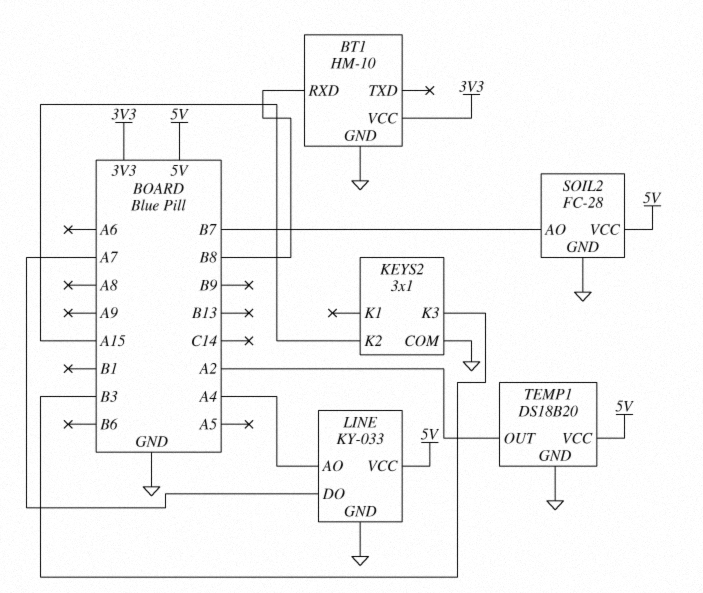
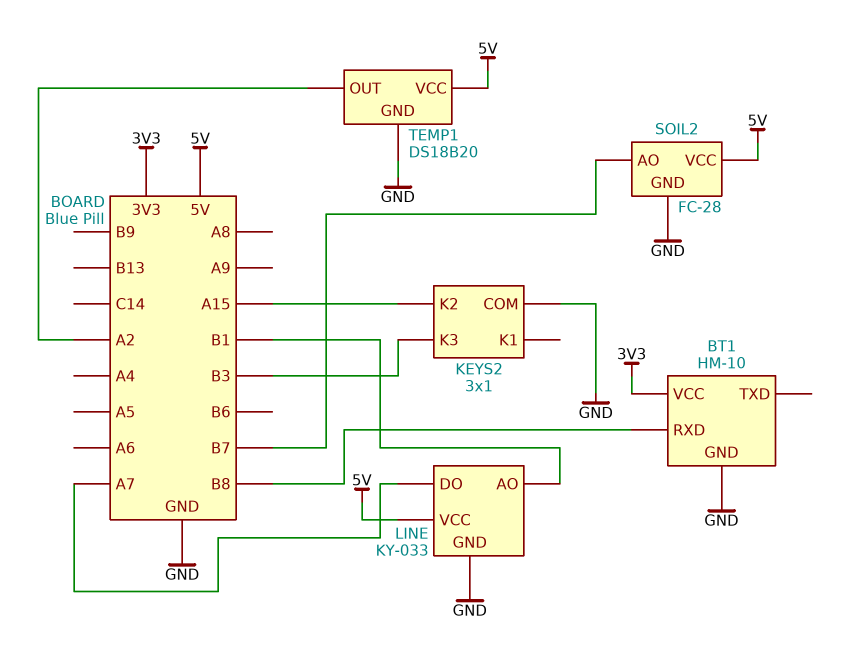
LINE pin AO: A4 -> B1

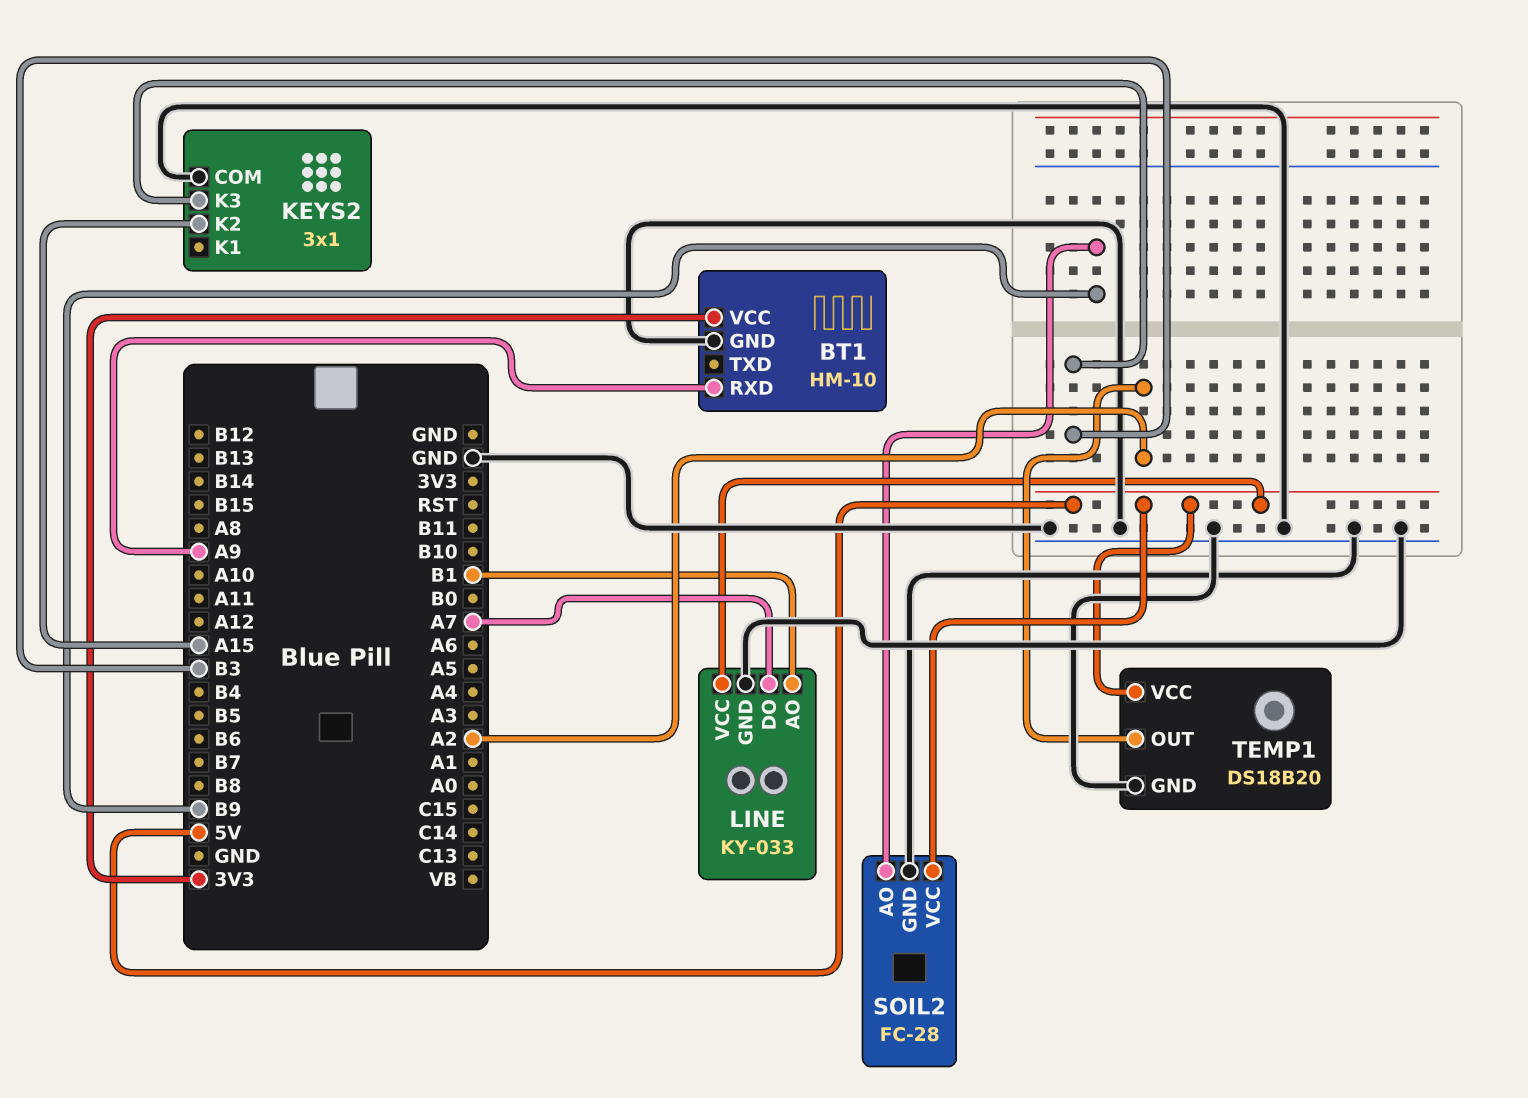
BT1 pin RXD: B8 -> A9
SOIL2 pin AO: B7 -> B9

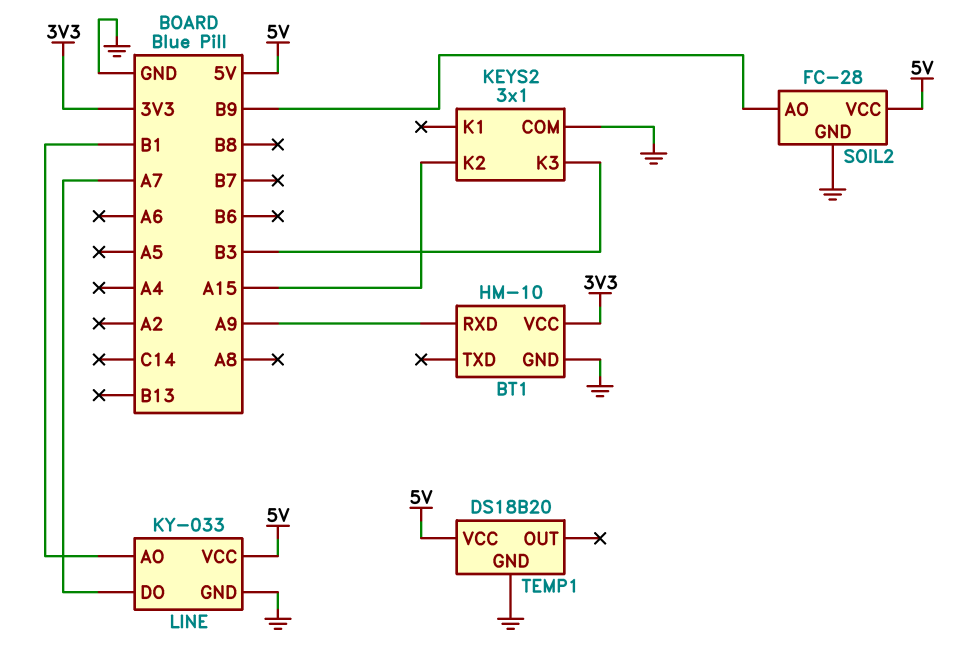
TEMP1 pin OUT: A2 -> none

